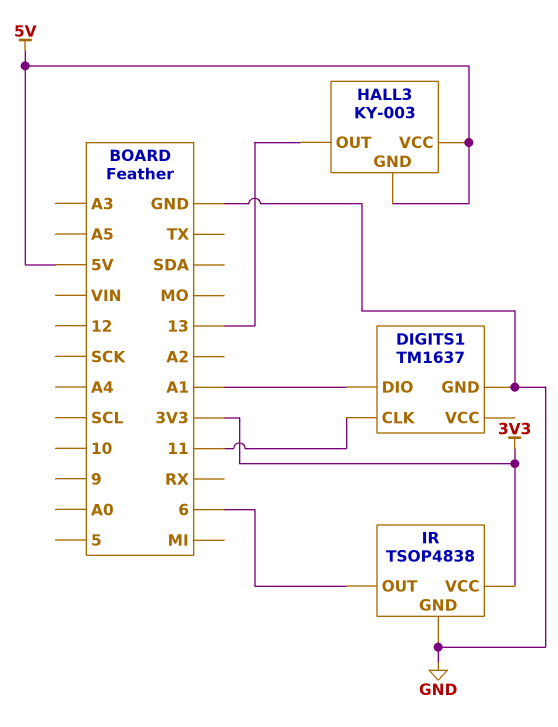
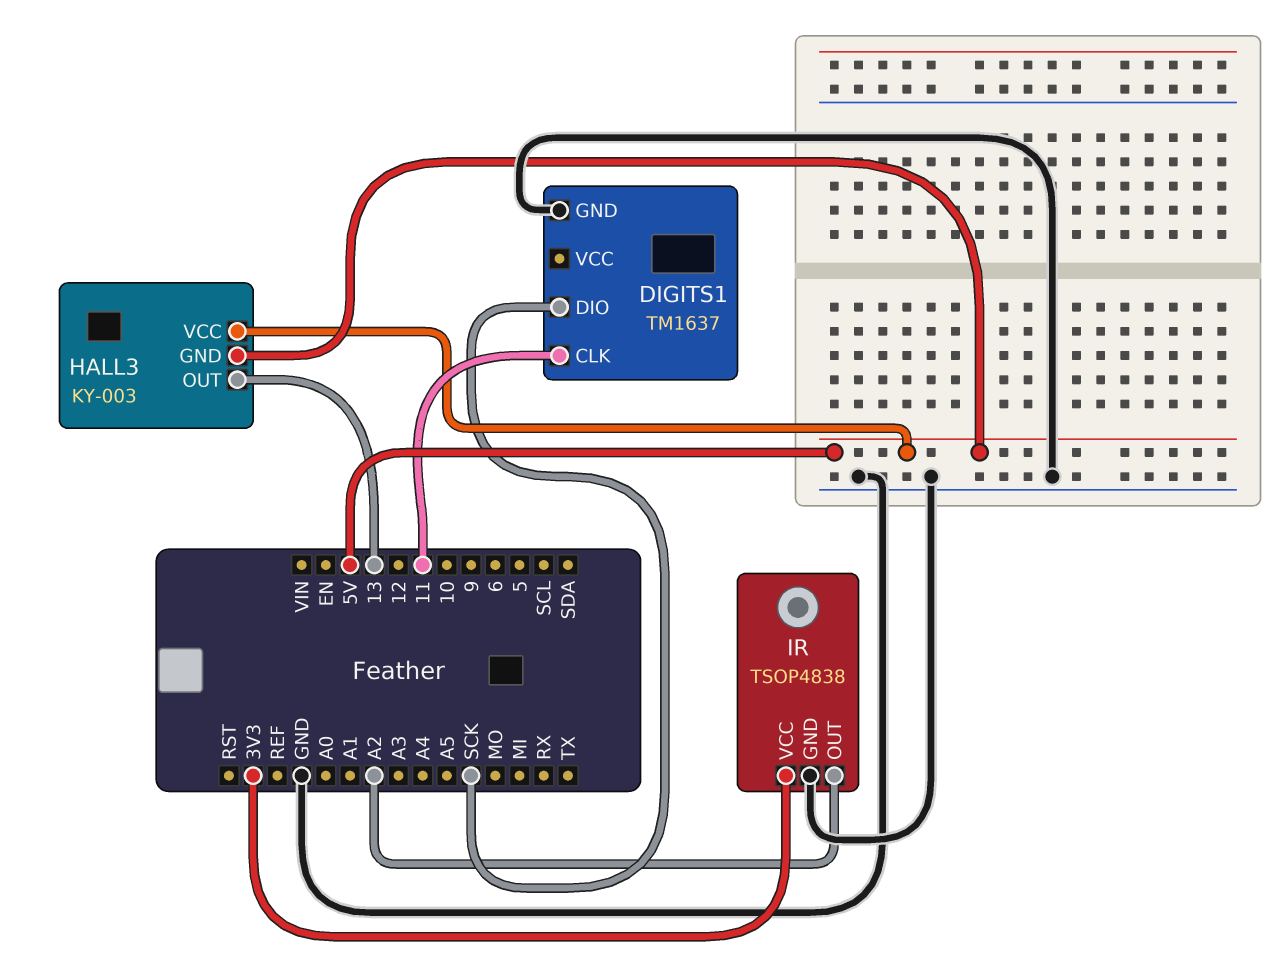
DIGITS1 pin DIO: A1 -> SCK
IR pin OUT: 6 -> A2

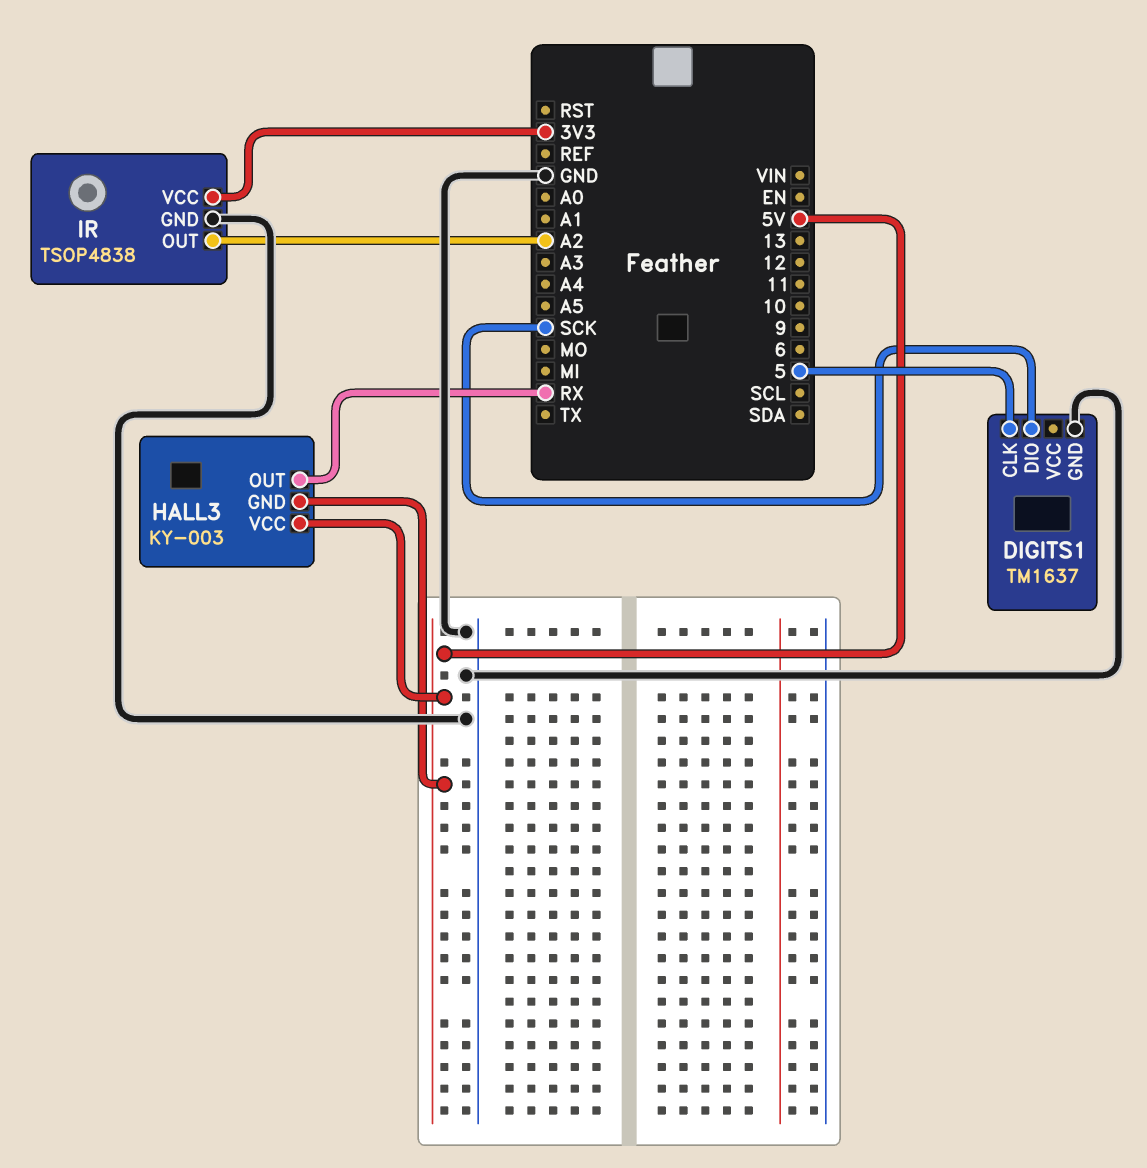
DIGITS1 pin CLK: 11 -> 5
HALL3 pin OUT: 13 -> RX

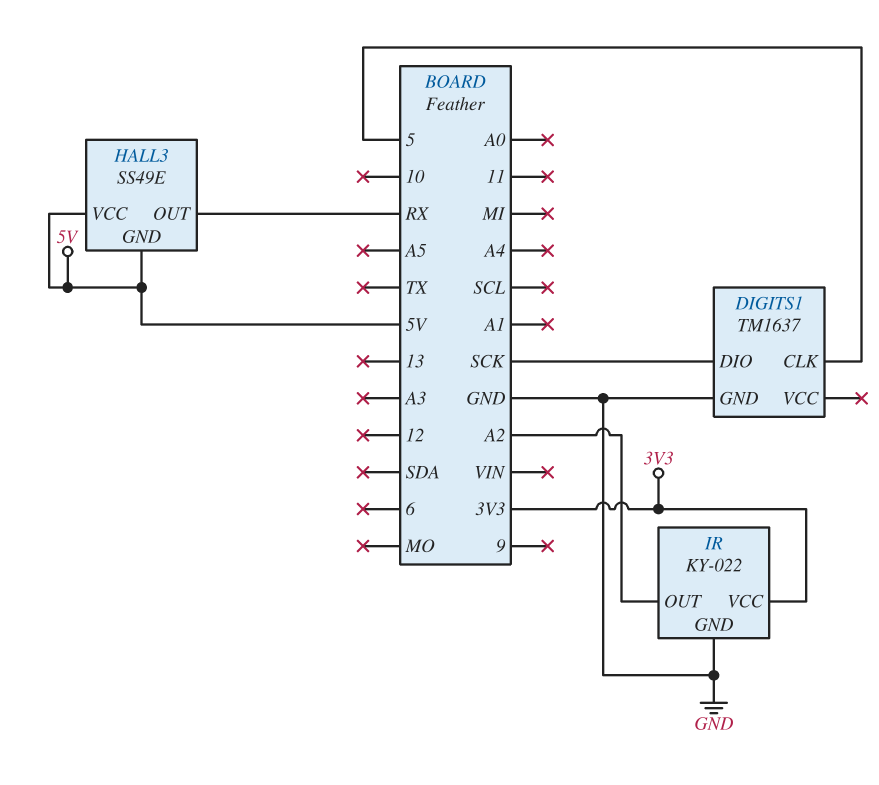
HALL3: KY-003 -> SS49E
IR: TSOP4838 -> KY-022

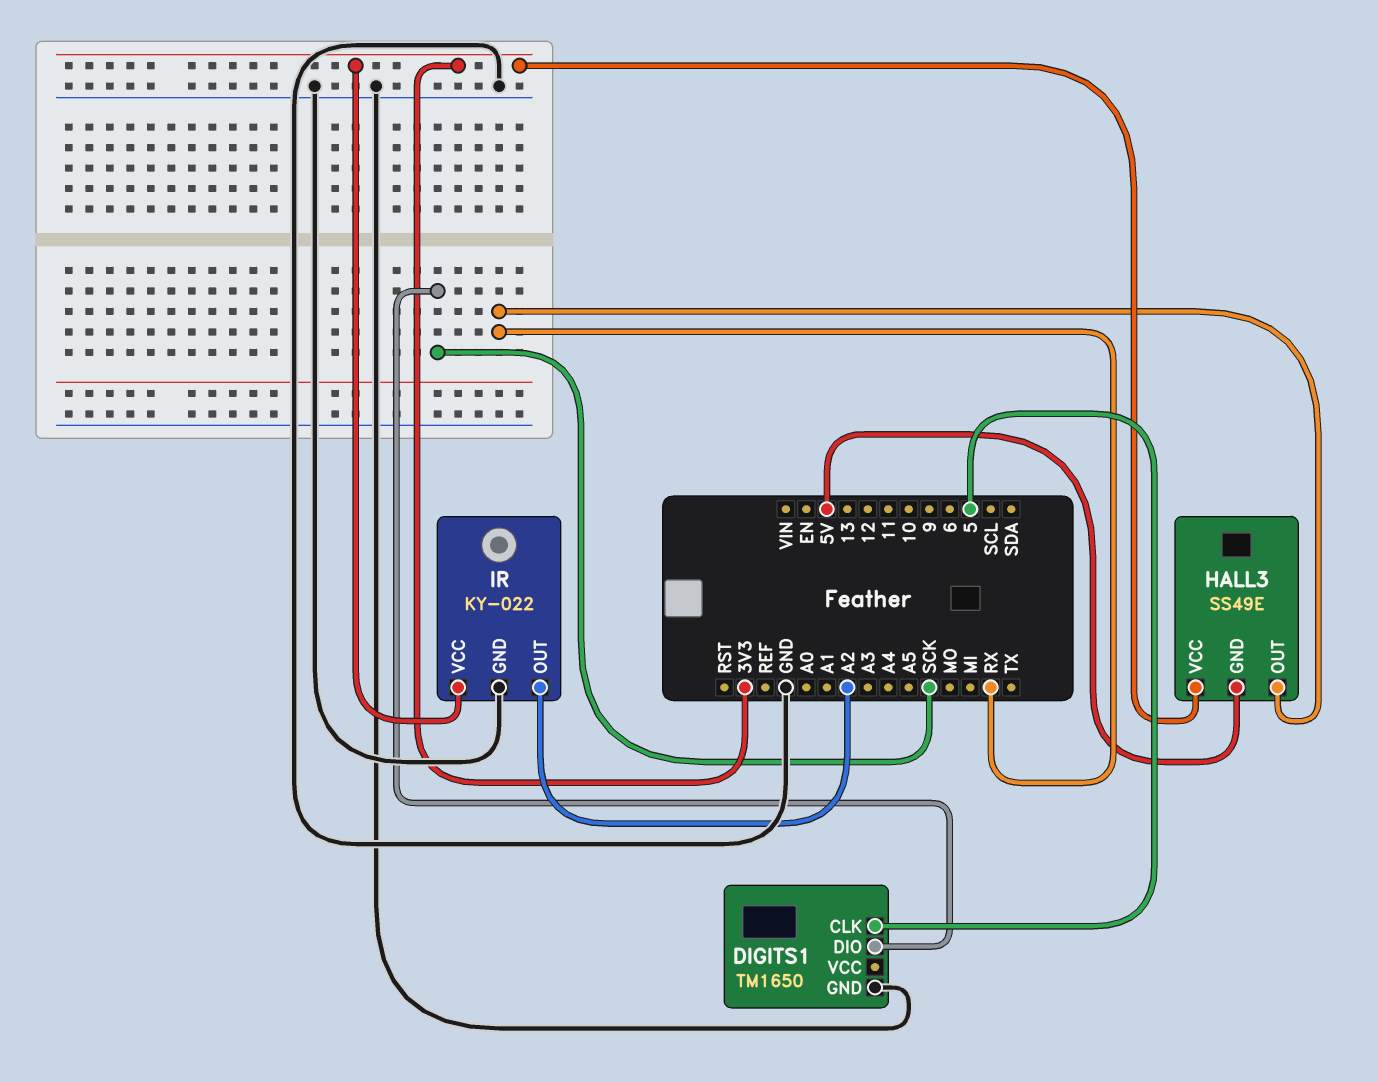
DIGITS1: TM1637 -> TM1650
HALL3 pin VCC: 5V -> 3V3

